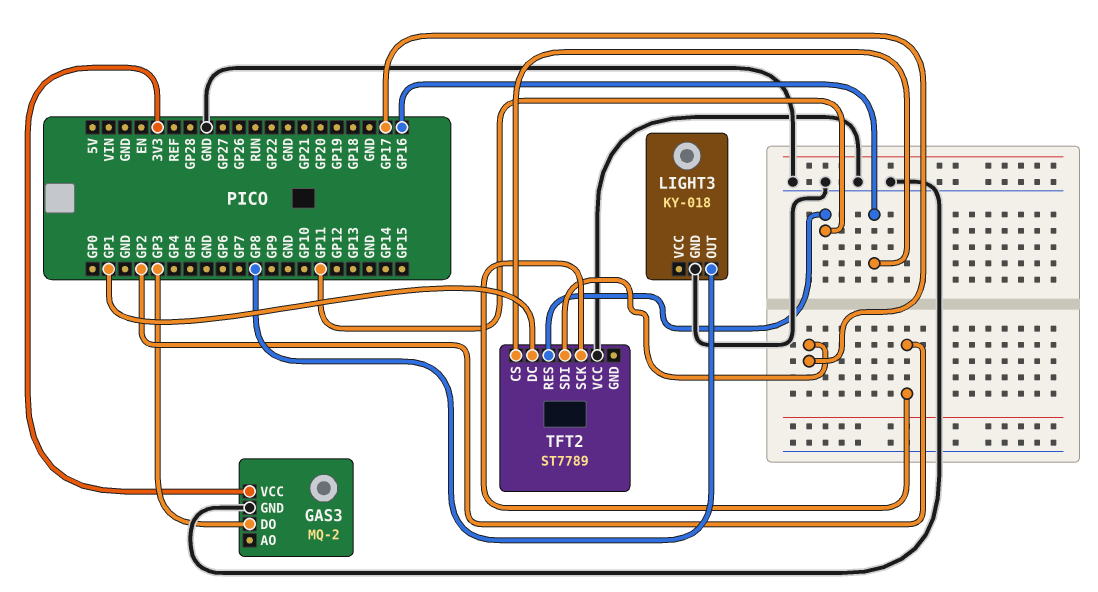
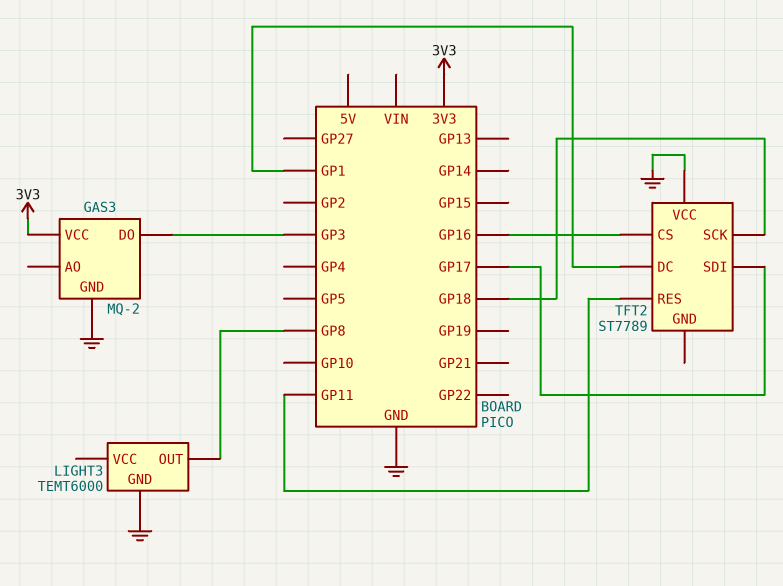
LIGHT3: KY-018 -> TEMT6000
TFT2 pin SCK: GP2 -> GP18

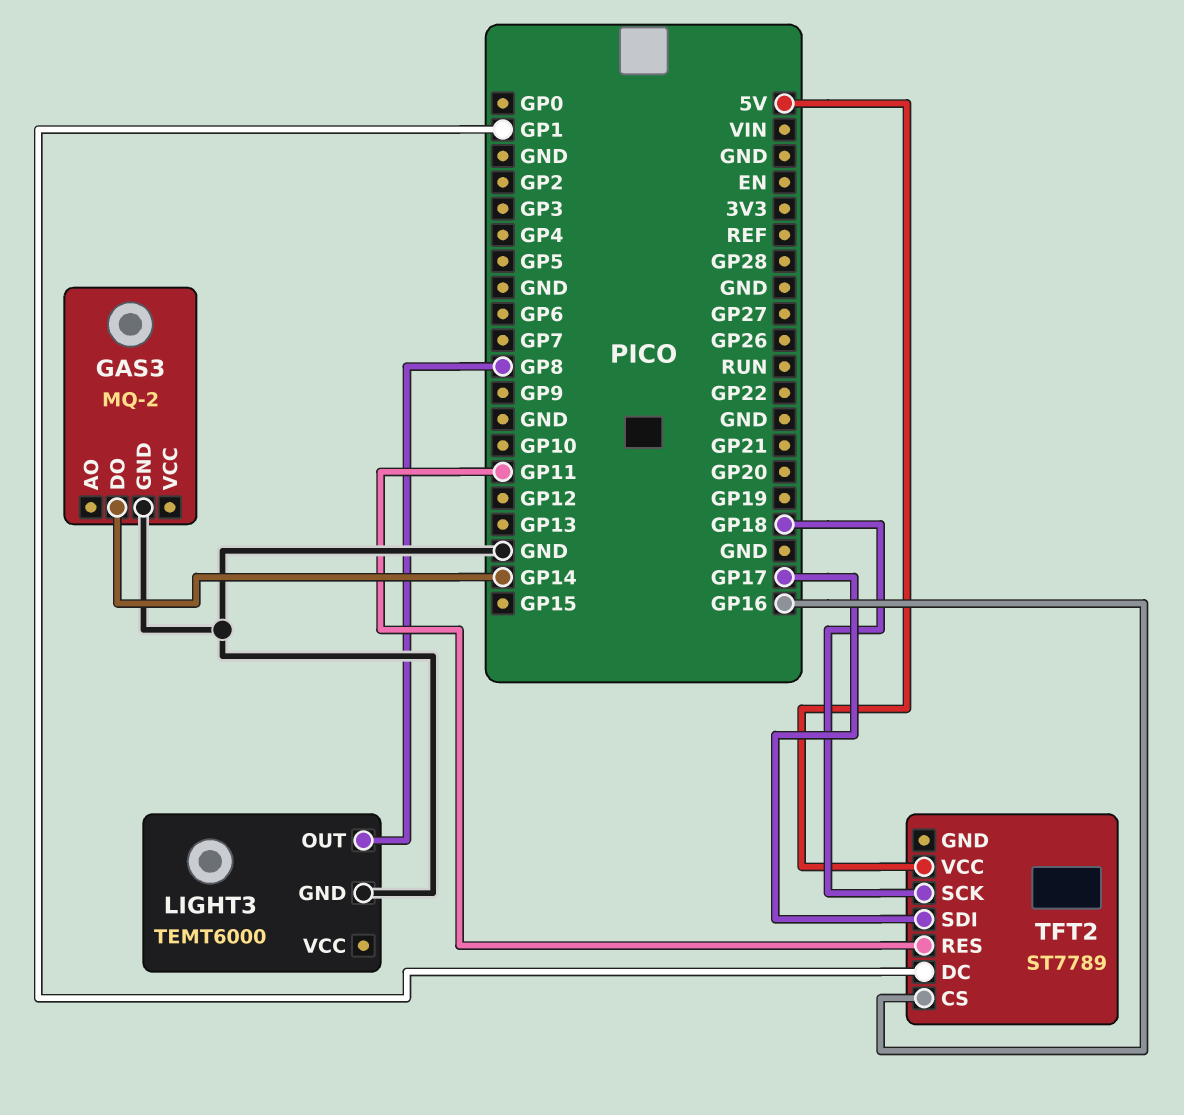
GAS3 pin DO: GP3 -> GP14
GAS3 pin VCC: 3V3 -> none
TFT2 pin VCC: GND -> 5V

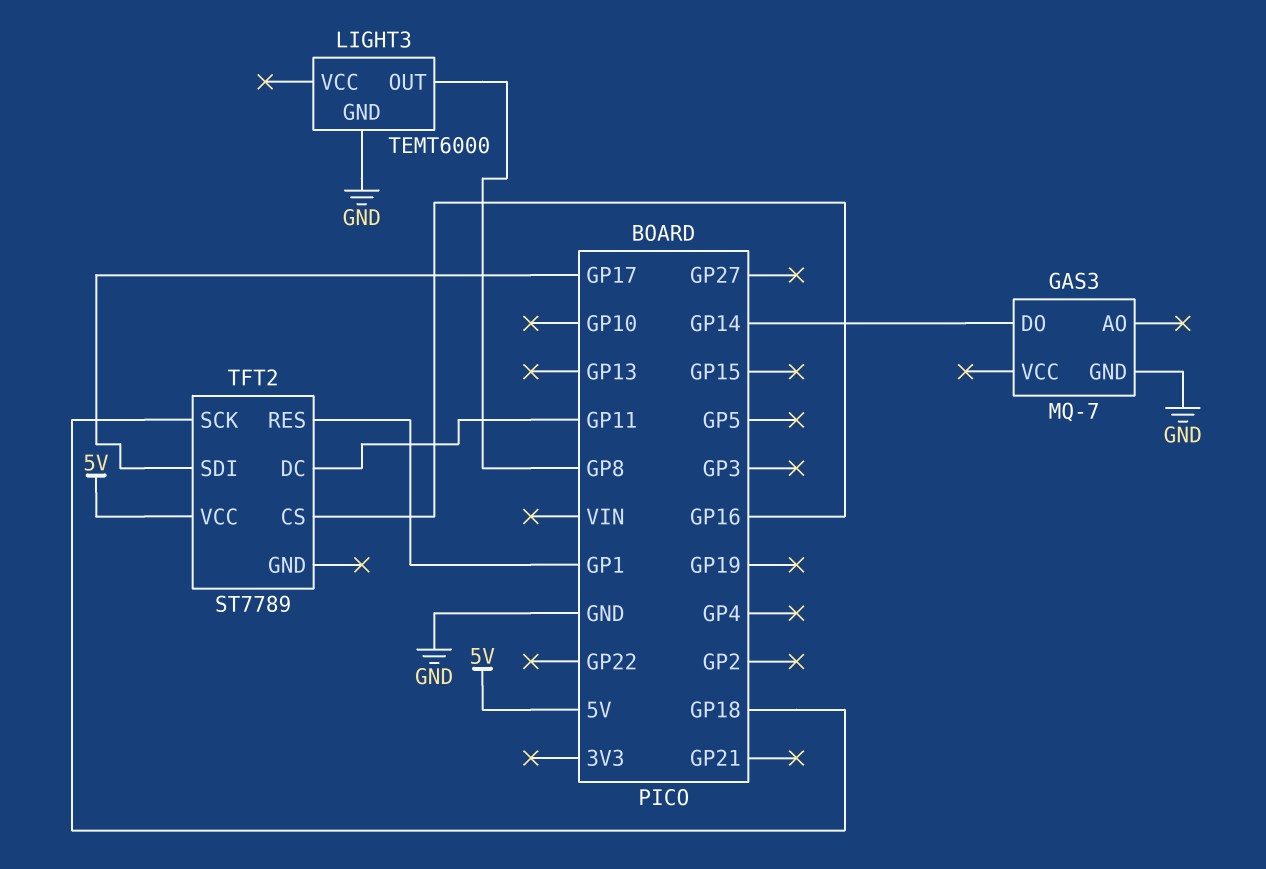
GAS3: MQ-2 -> MQ-7
TFT2 pin DC: GP1 -> GP11
TFT2 pin RES: GP11 -> GP1

